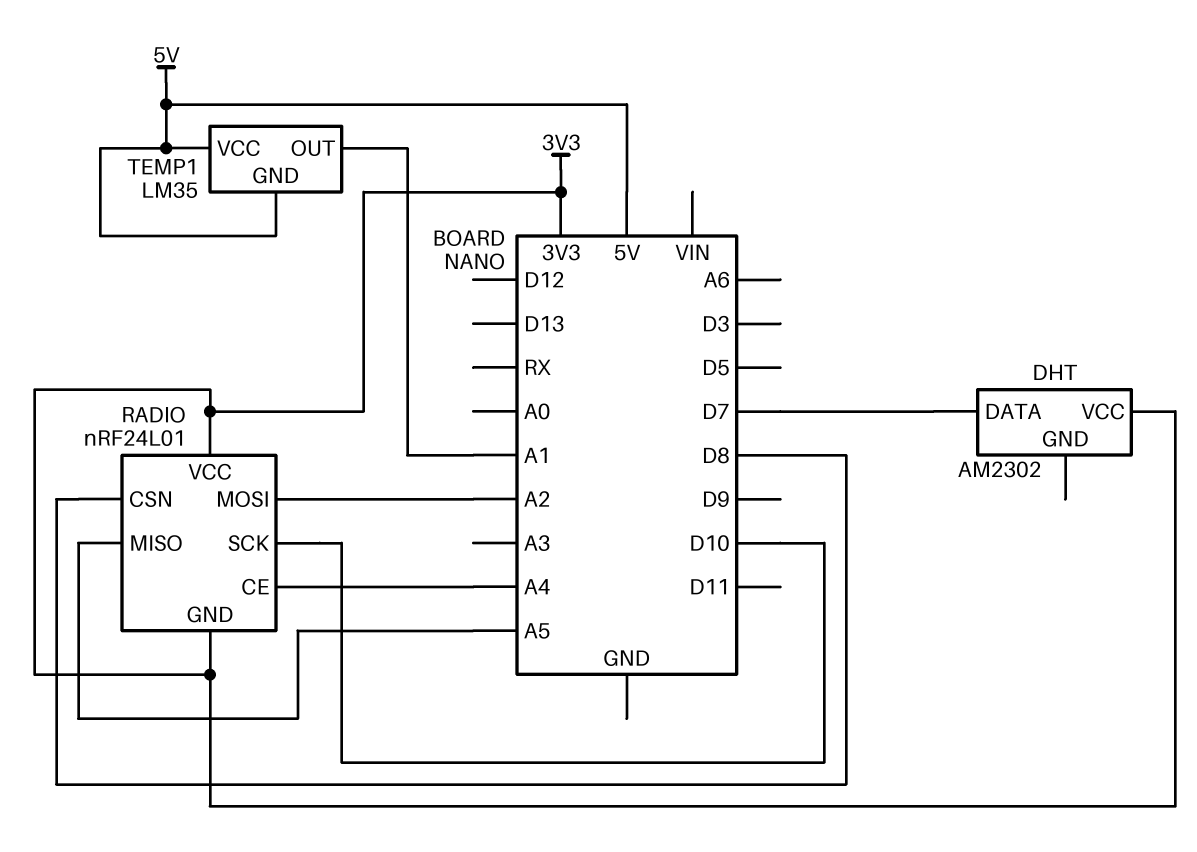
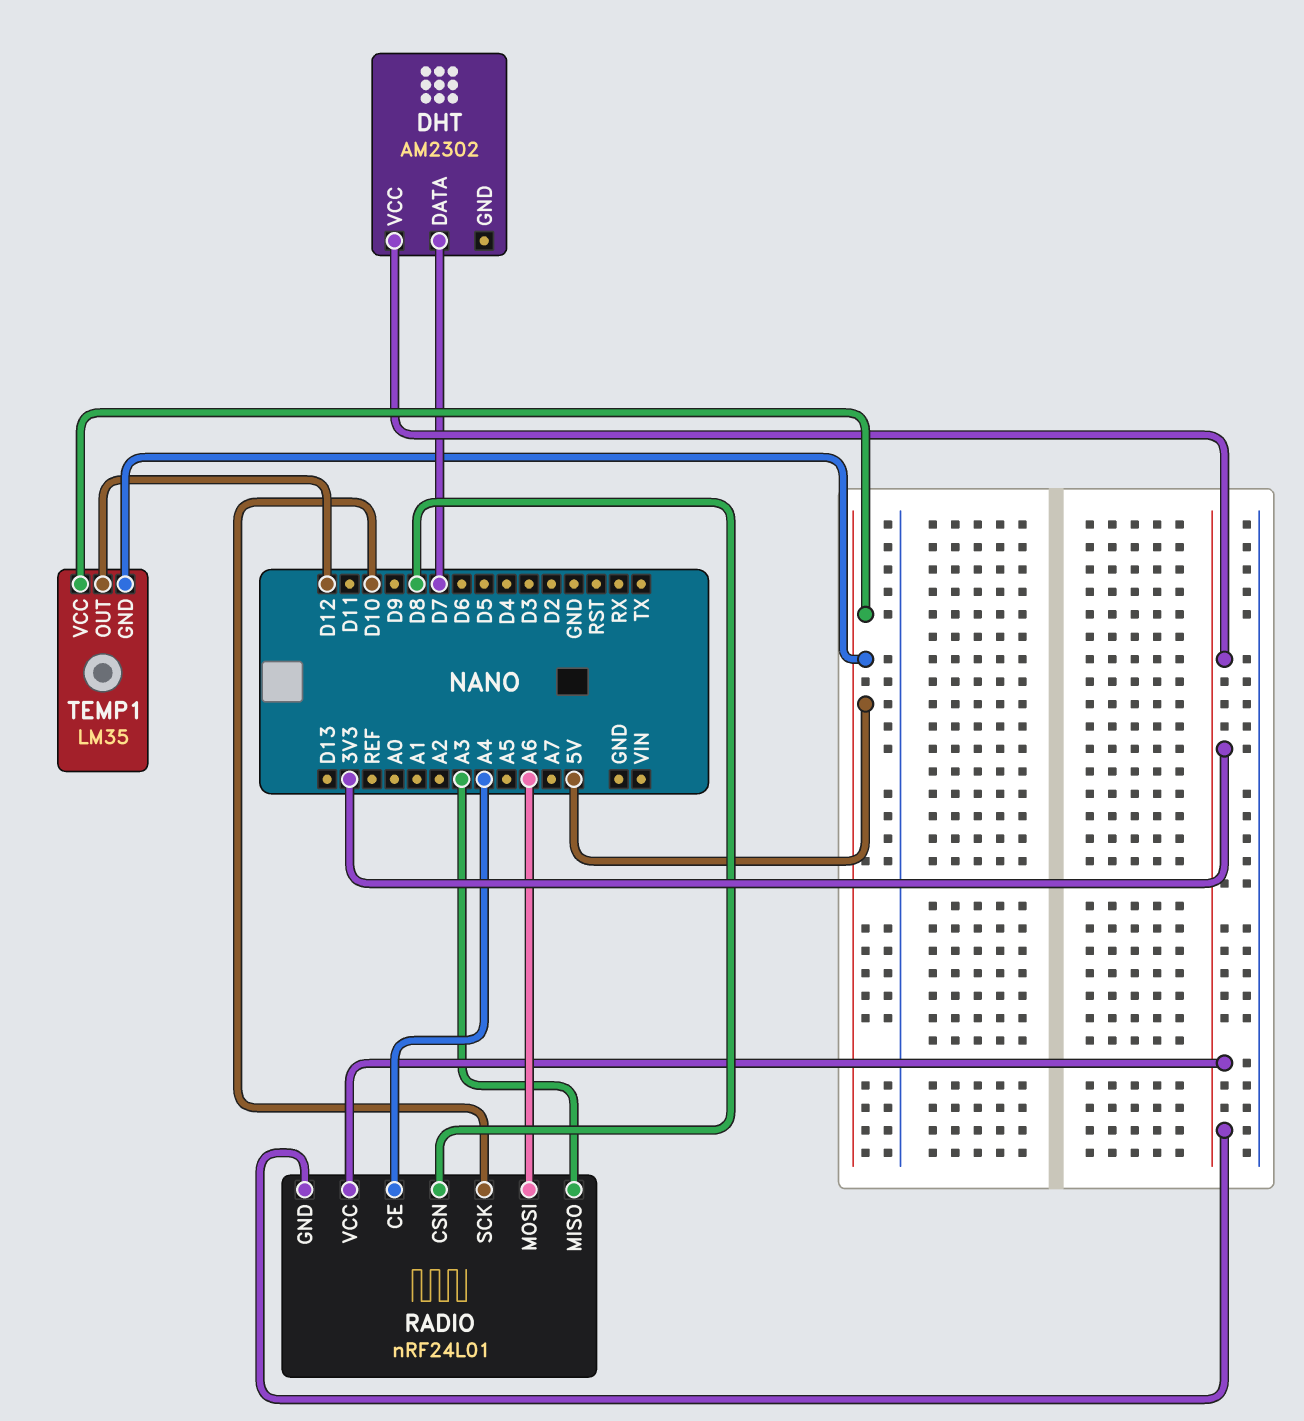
RADIO pin MISO: A5 -> A3
RADIO pin MOSI: A2 -> A6
TEMP1 pin OUT: A1 -> D12

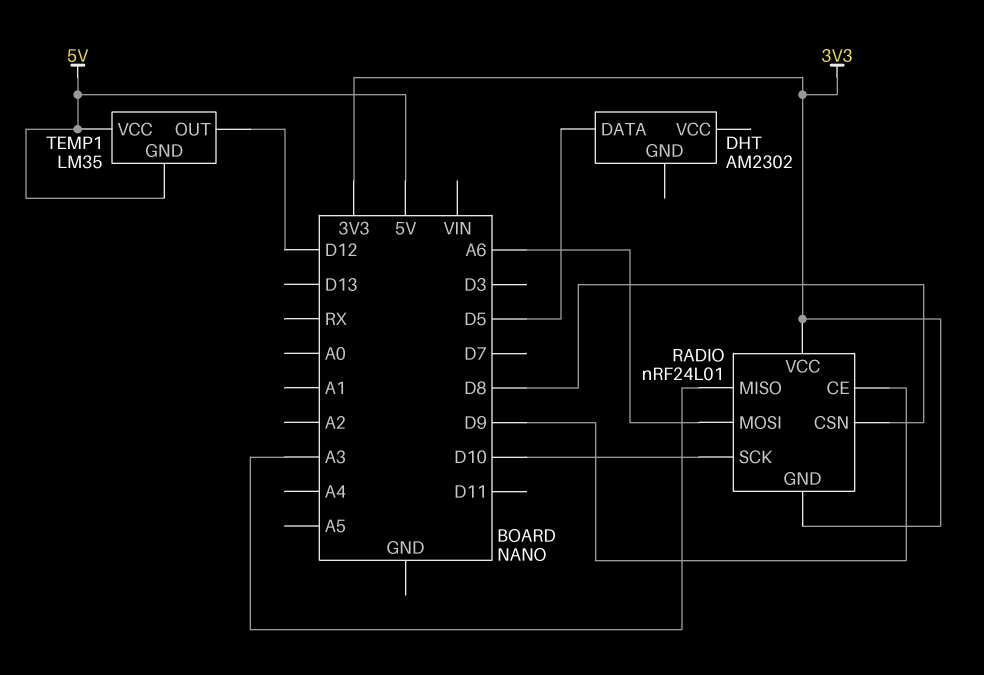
DHT pin DATA: D7 -> D5
DHT pin VCC: 3V3 -> none
RADIO pin CE: A4 -> D9

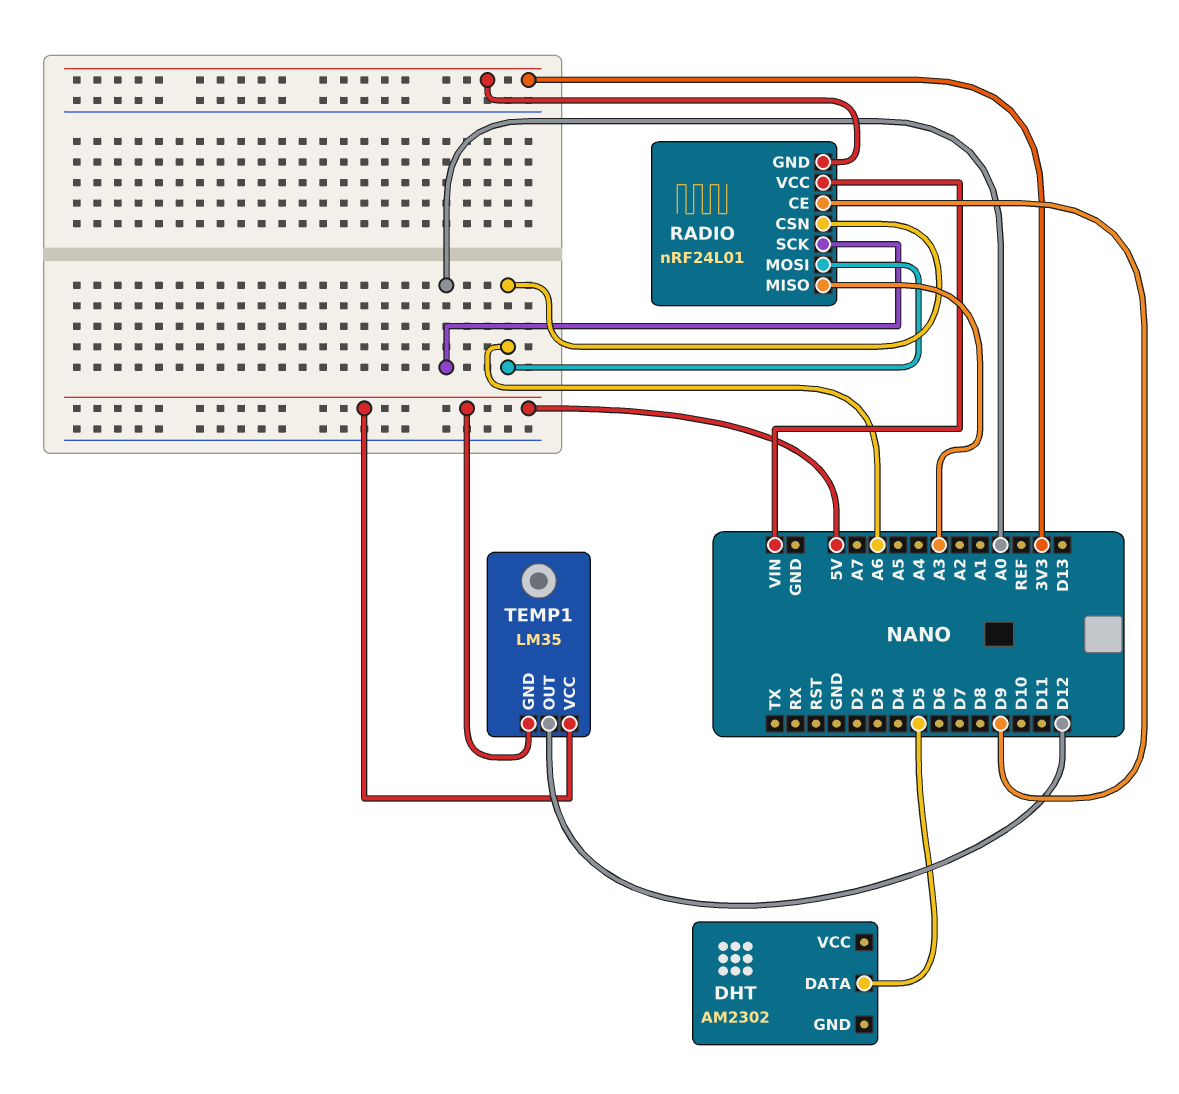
RADIO pin CSN: D8 -> A6
RADIO pin SCK: D10 -> A0
RADIO pin VCC: 3V3 -> VIN

